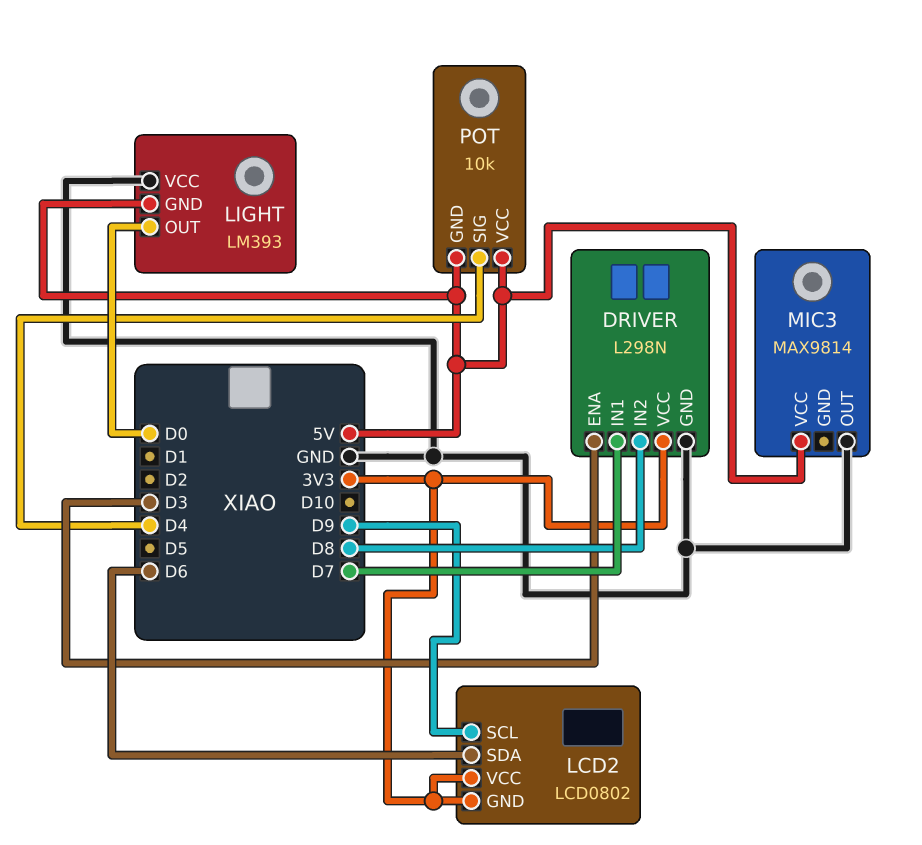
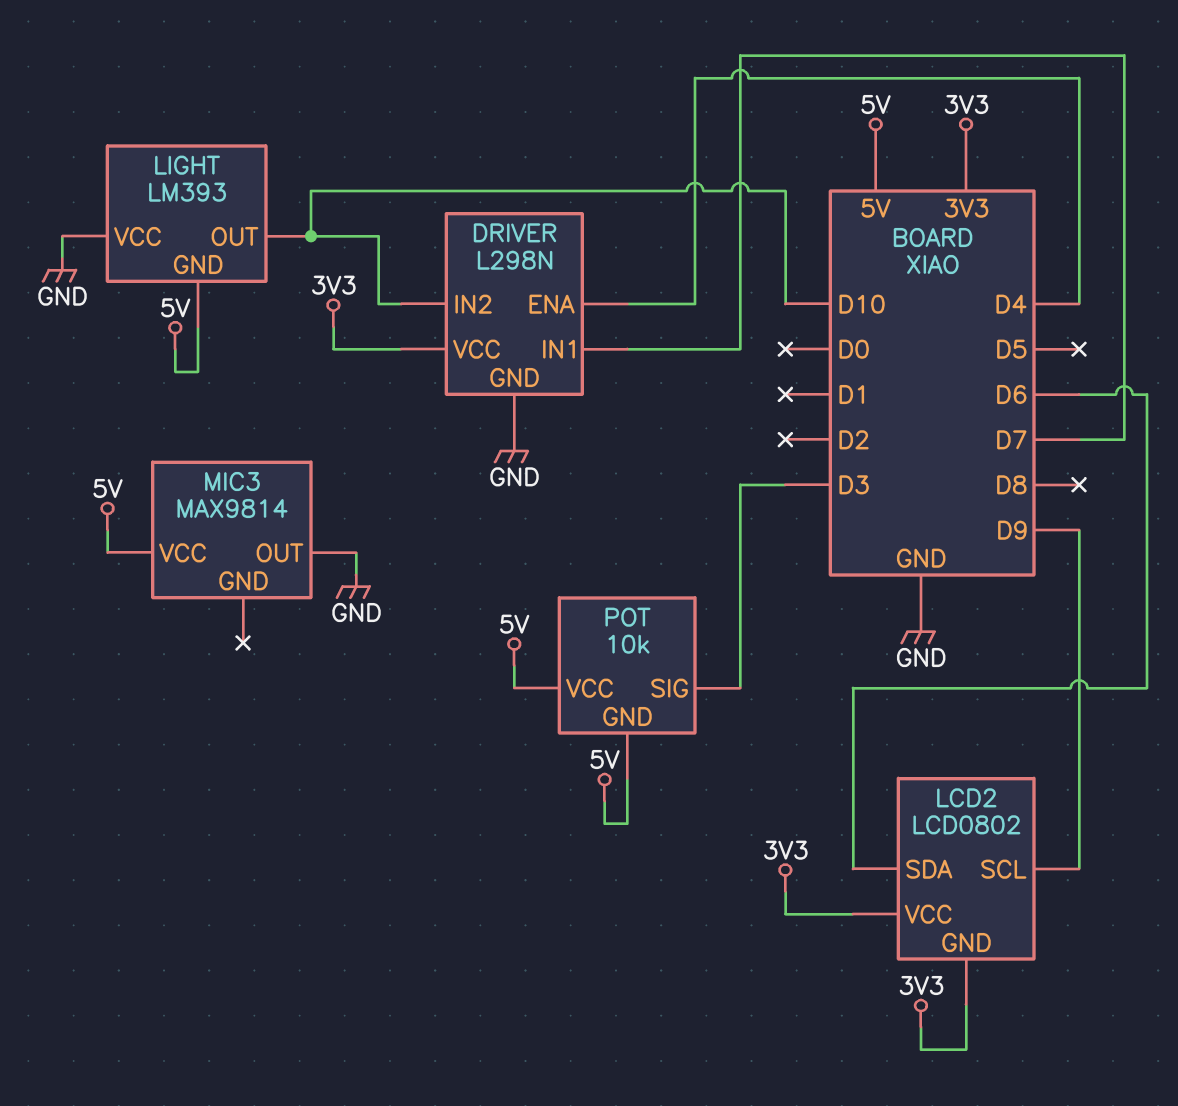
DRIVER pin ENA: D3 -> D4
DRIVER pin IN2: D8 -> D10
LIGHT pin OUT: D0 -> D10
POT pin SIG: D4 -> D3

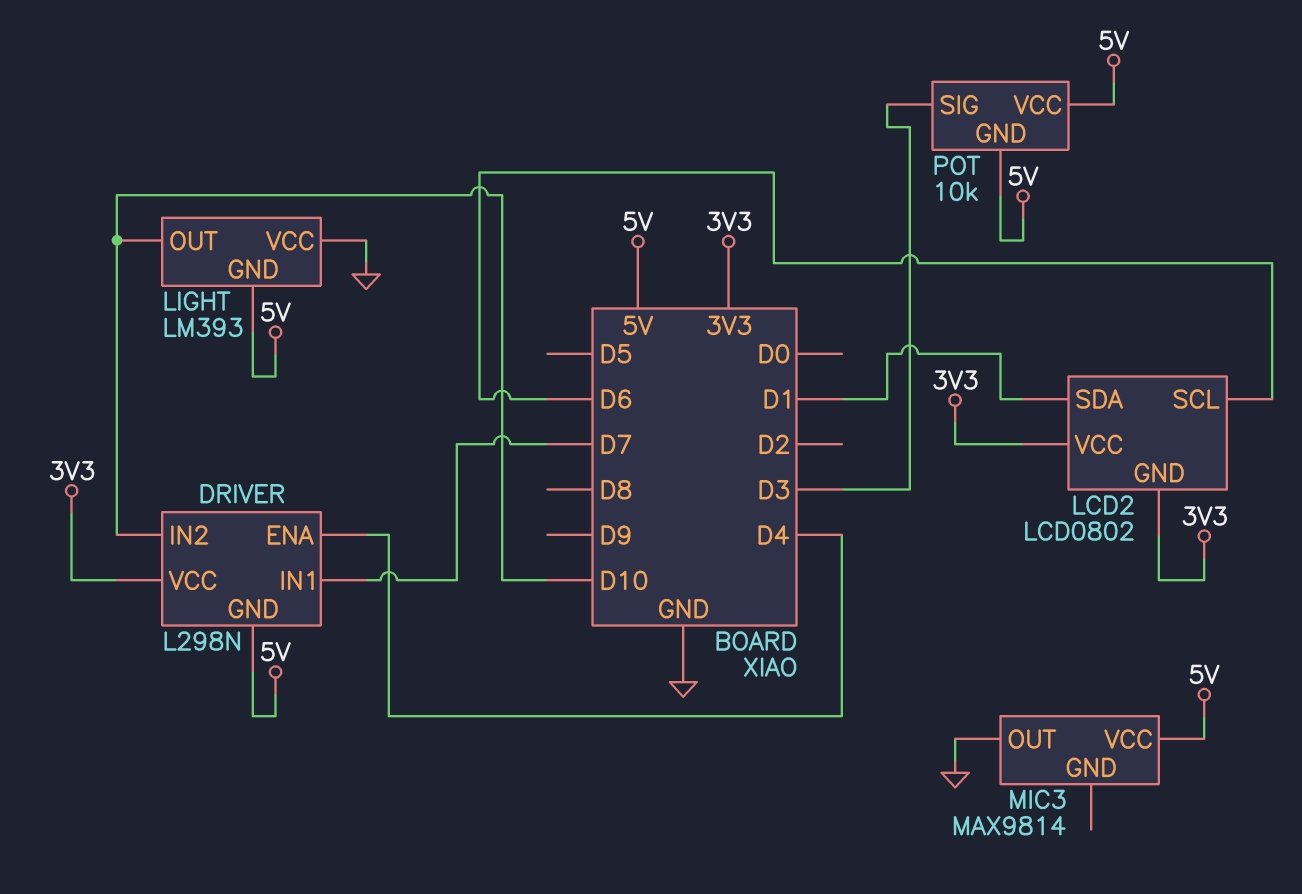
DRIVER pin GND: GND -> 5V
LCD2 pin SCL: D9 -> D6
LCD2 pin SDA: D6 -> D1

